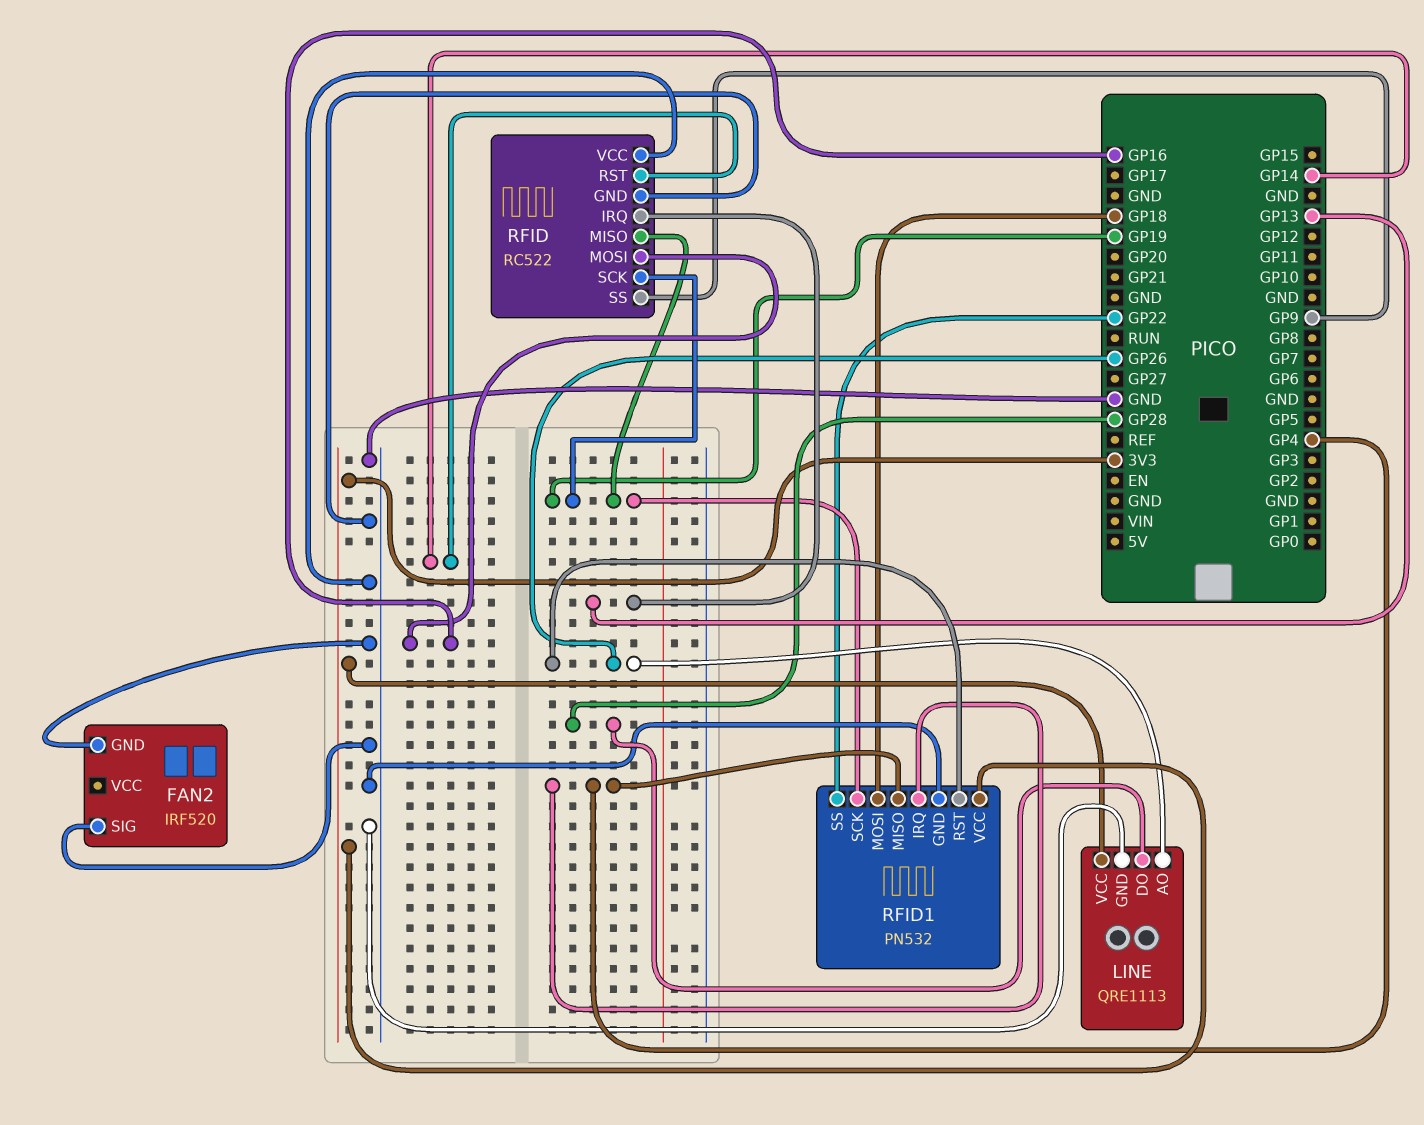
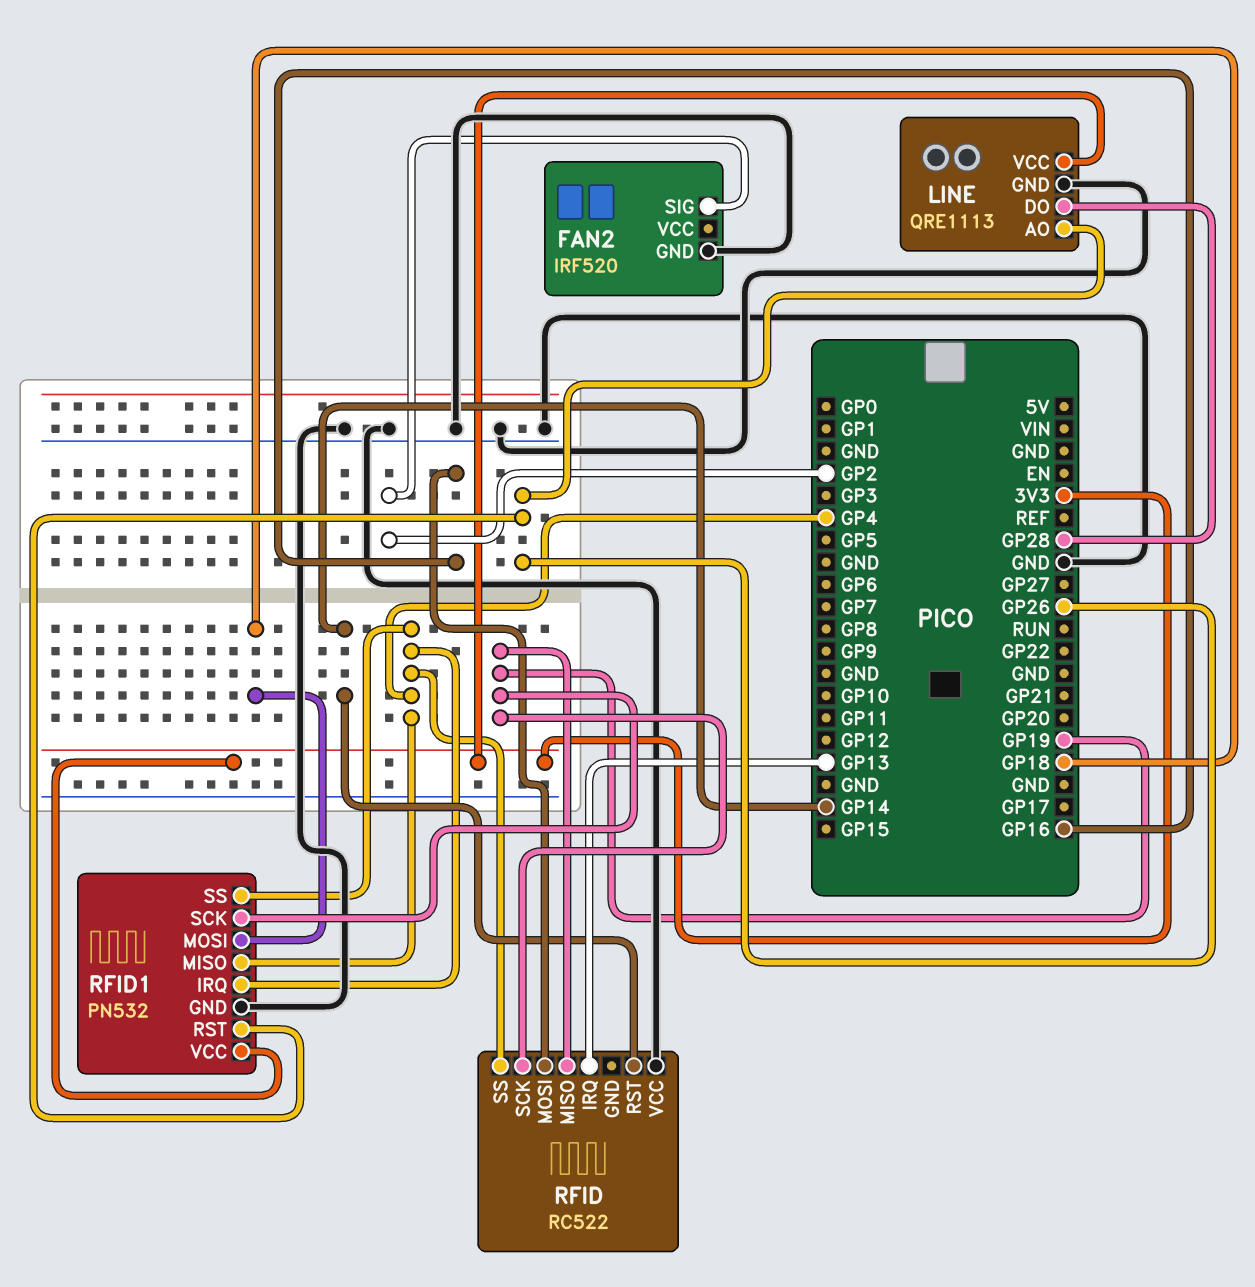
FAN2 pin SIG: GND -> GP2
RFID pin GND: GND -> none
RFID pin SS: GP9 -> GP4
RFID1 pin SS: GP22 -> GP4

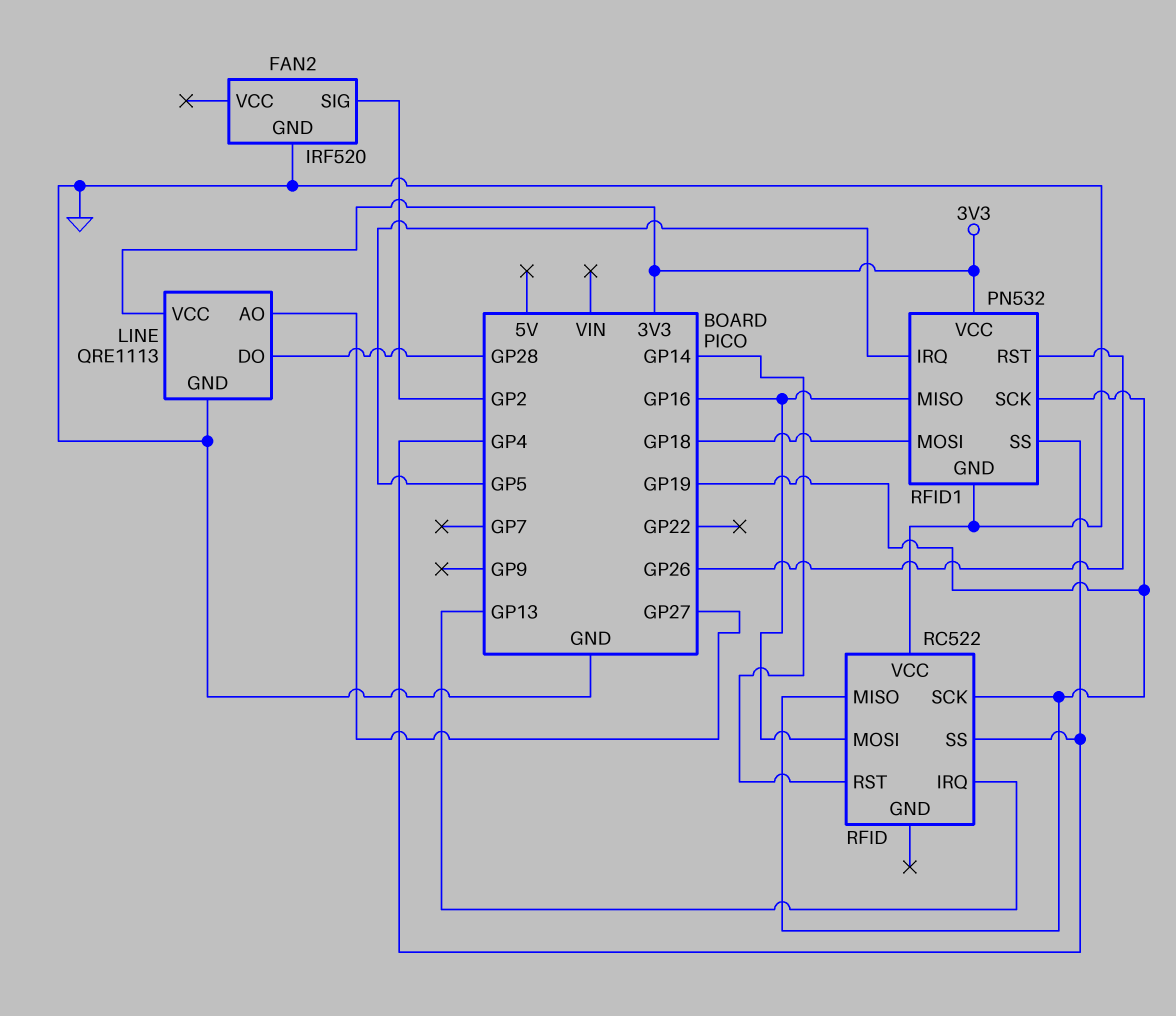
LINE pin AO: GP26 -> GP27
RFID1 pin IRQ: GP4 -> GP5
RFID1 pin MISO: GP4 -> GP16

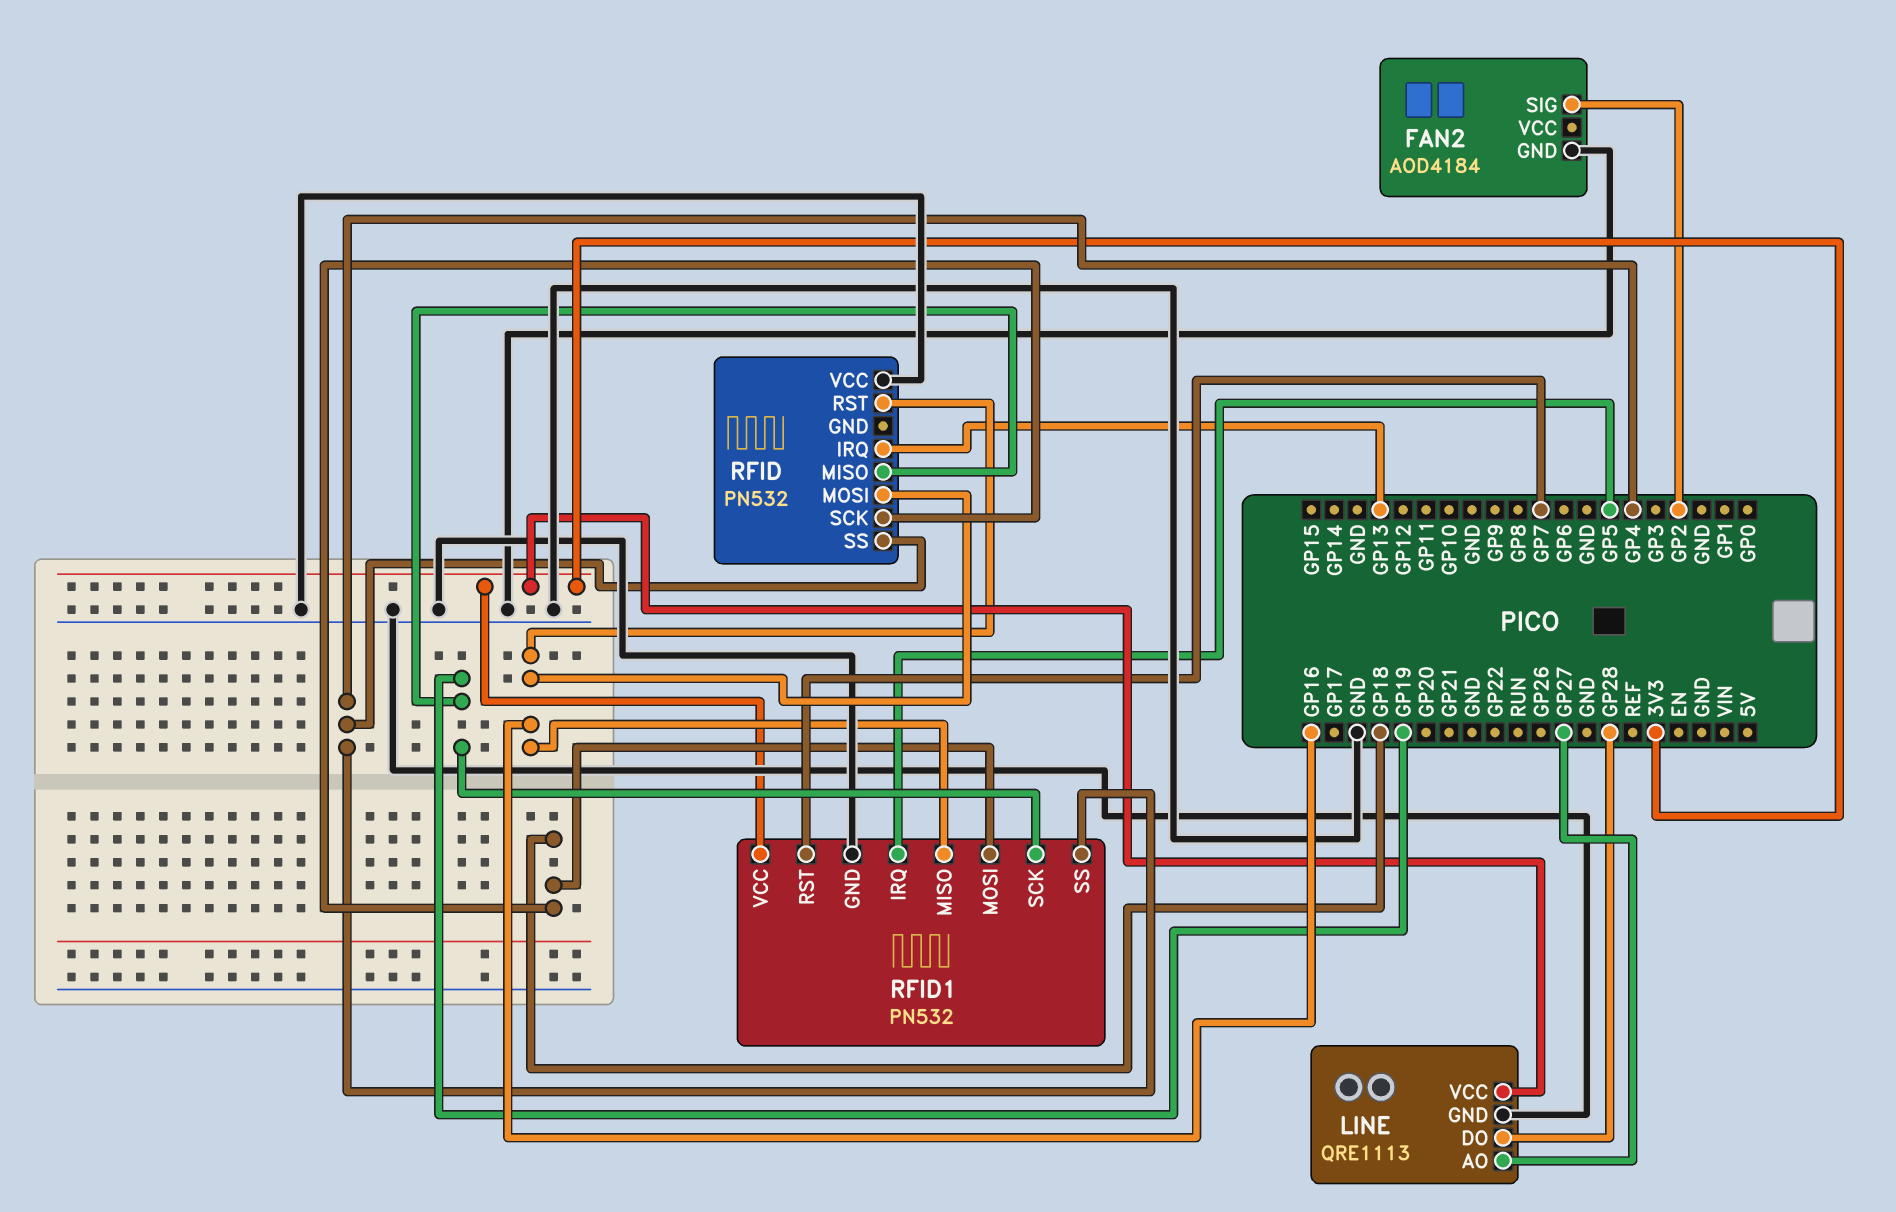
FAN2: IRF520 -> AOD4184
RFID: RC522 -> PN532
RFID pin RST: GP14 -> GP16
RFID pin SCK: GP19 -> GP18
RFID1 pin RST: GP26 -> GP7

